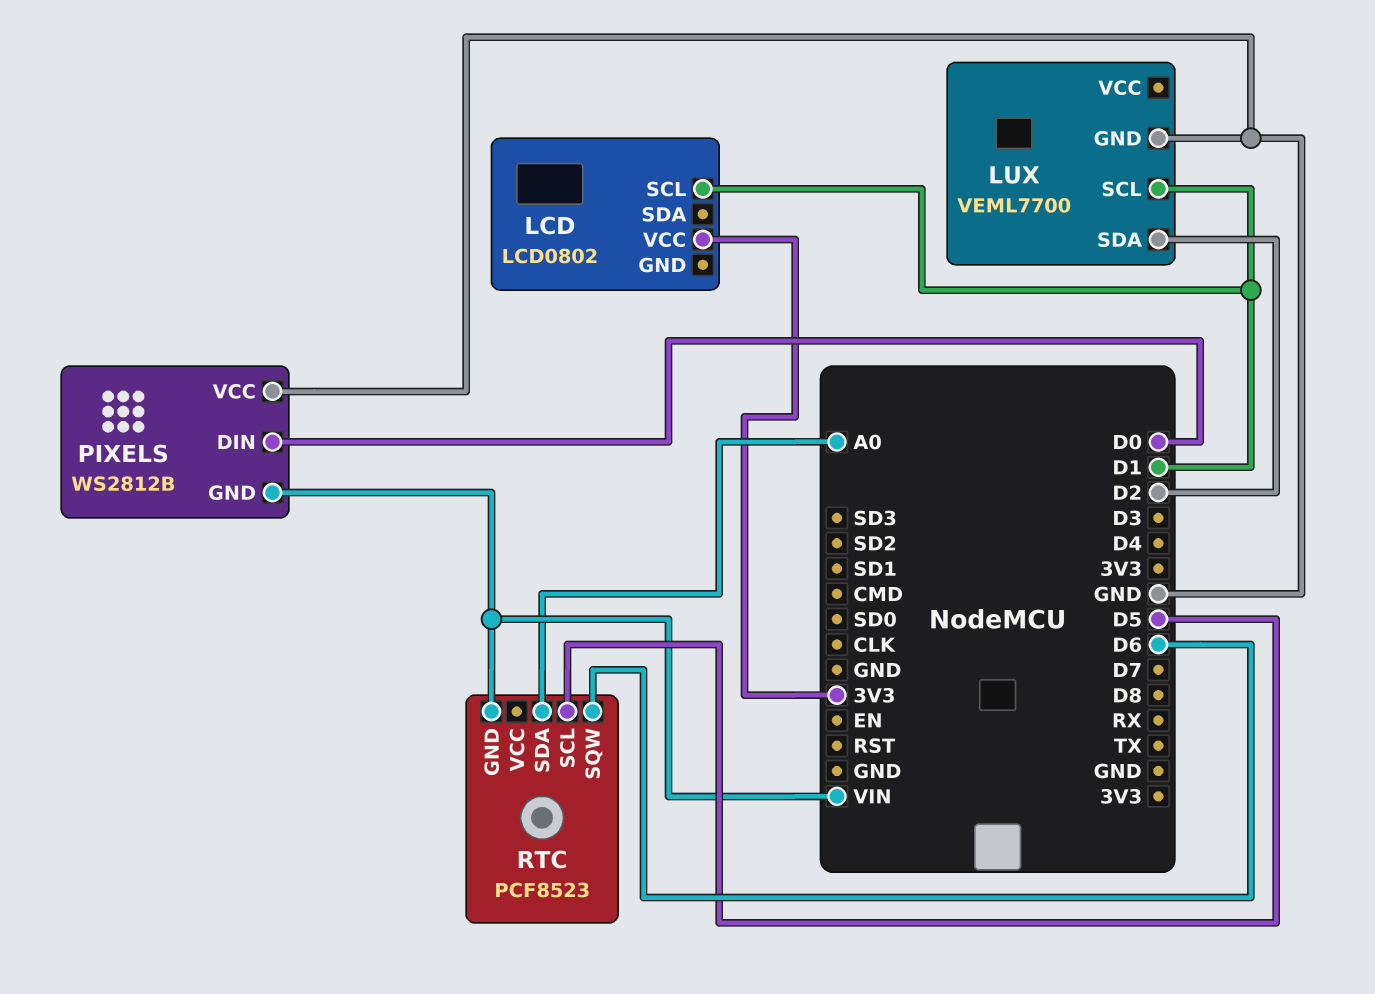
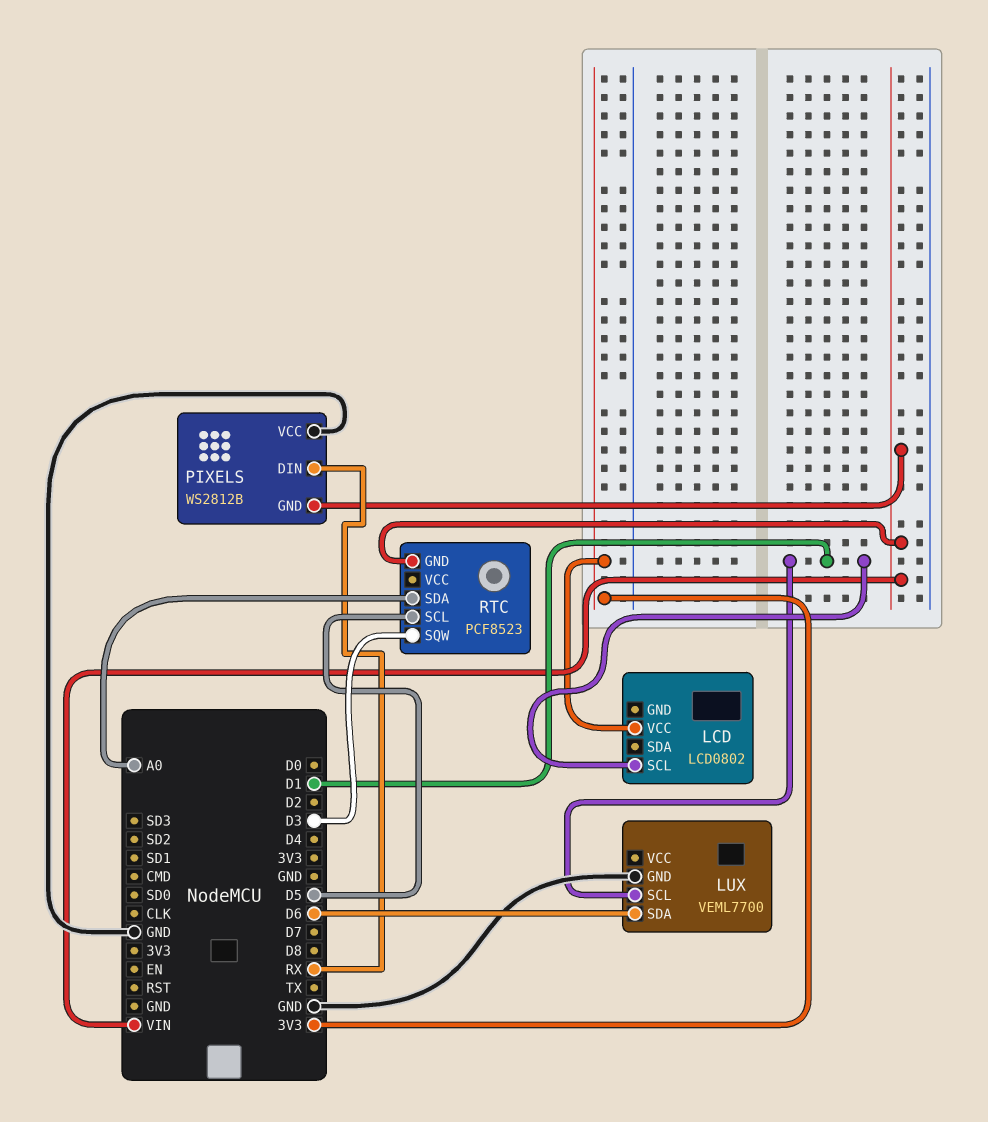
LUX pin SDA: D2 -> D6
PIXELS pin DIN: D0 -> RX
RTC pin SQW: D6 -> D3

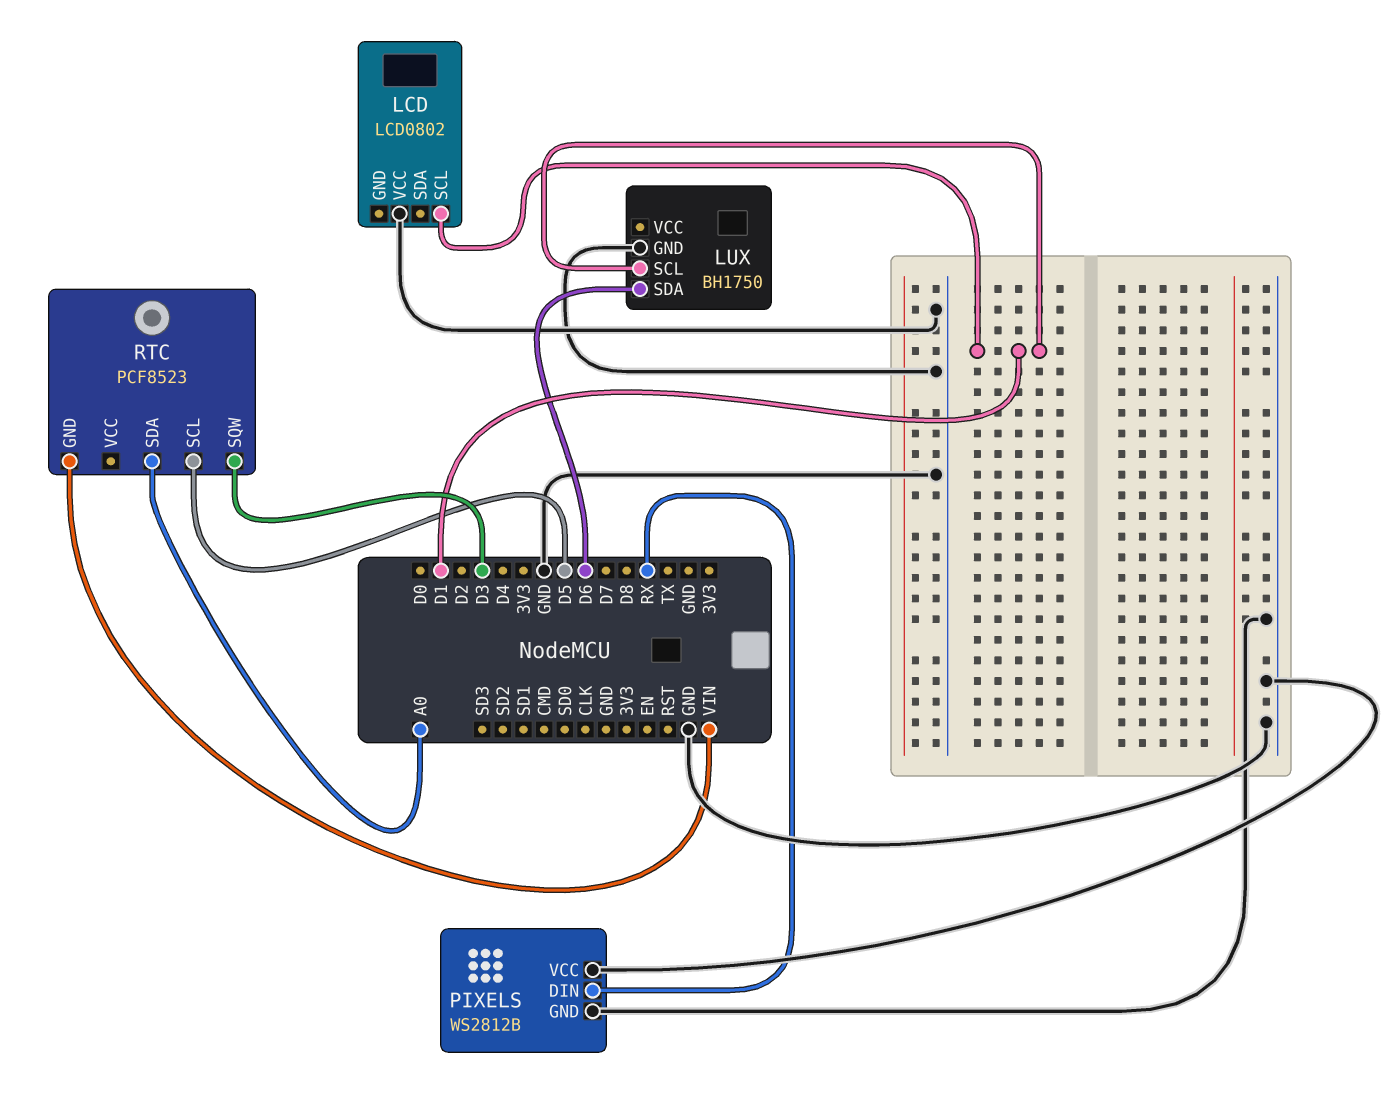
LCD pin VCC: 3V3 -> GND
LUX: VEML7700 -> BH1750
PIXELS pin GND: VIN -> GND

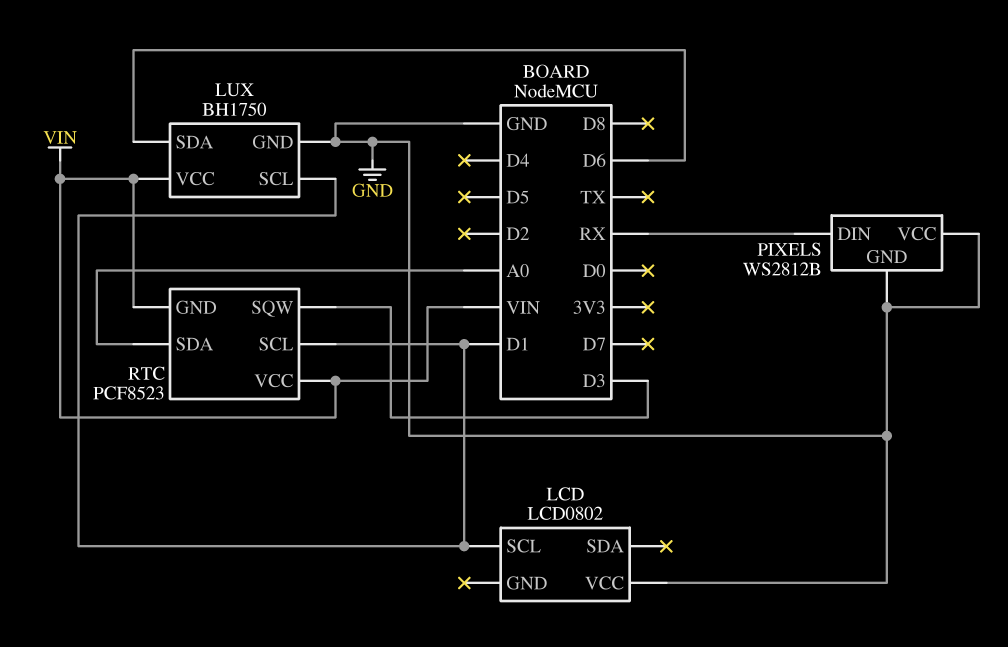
LUX pin VCC: none -> VIN
RTC pin SCL: D5 -> D1
RTC pin VCC: none -> VIN

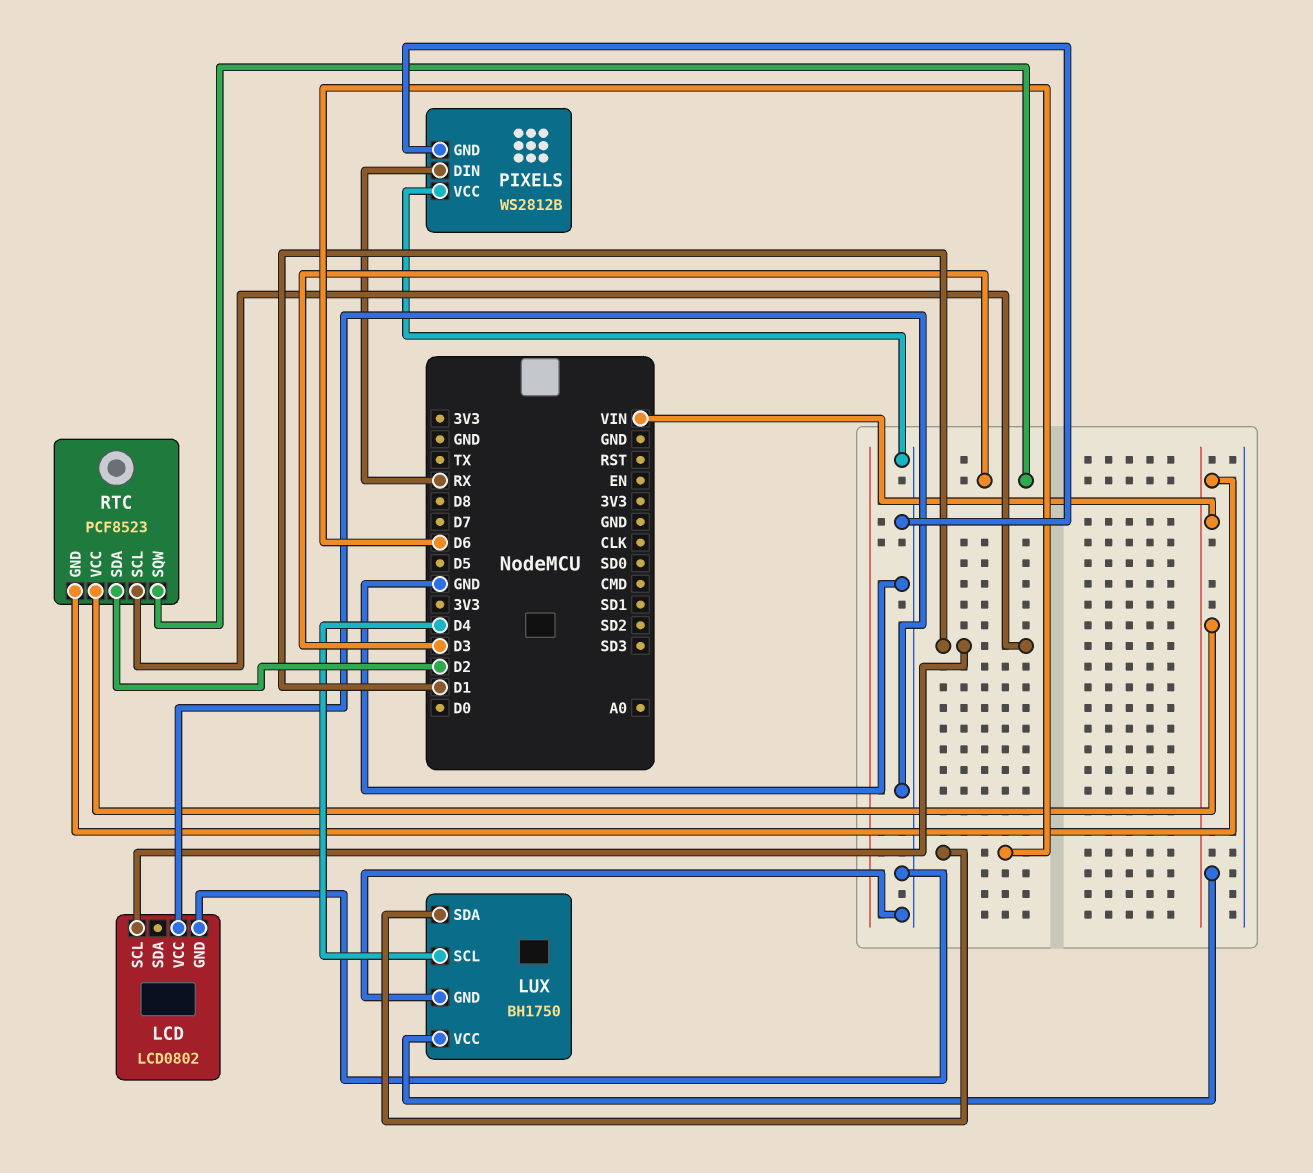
LCD pin GND: none -> GND
LUX pin SCL: D1 -> D4
RTC pin SDA: A0 -> D2

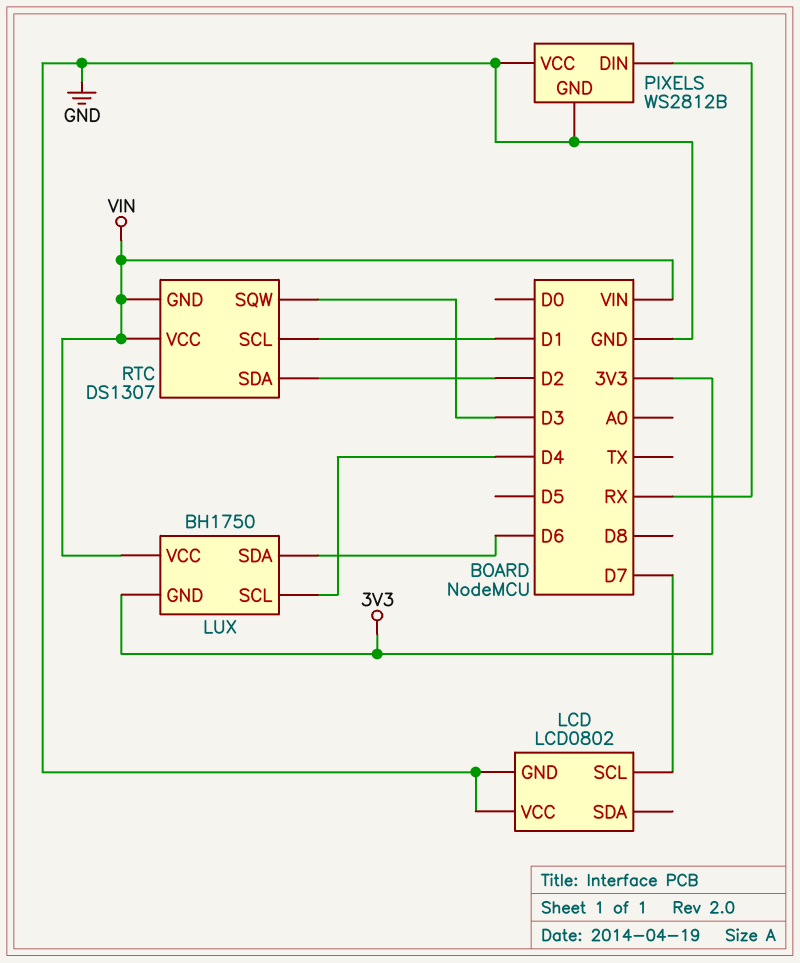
LCD pin SCL: D1 -> D7
LUX pin GND: GND -> 3V3
RTC: PCF8523 -> DS1307

